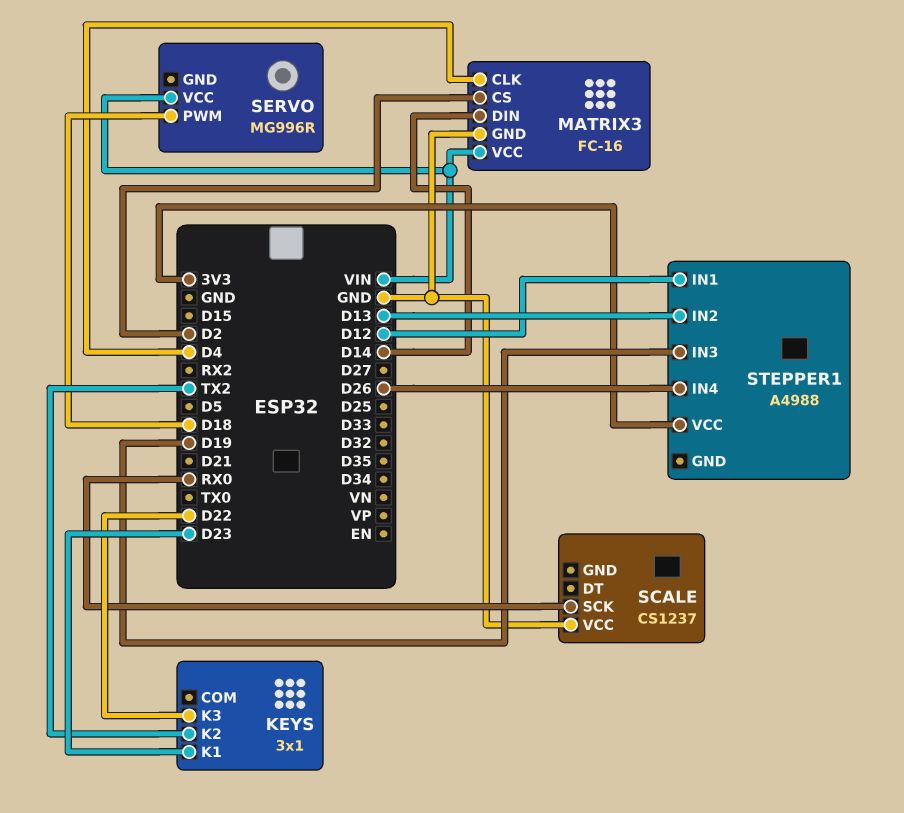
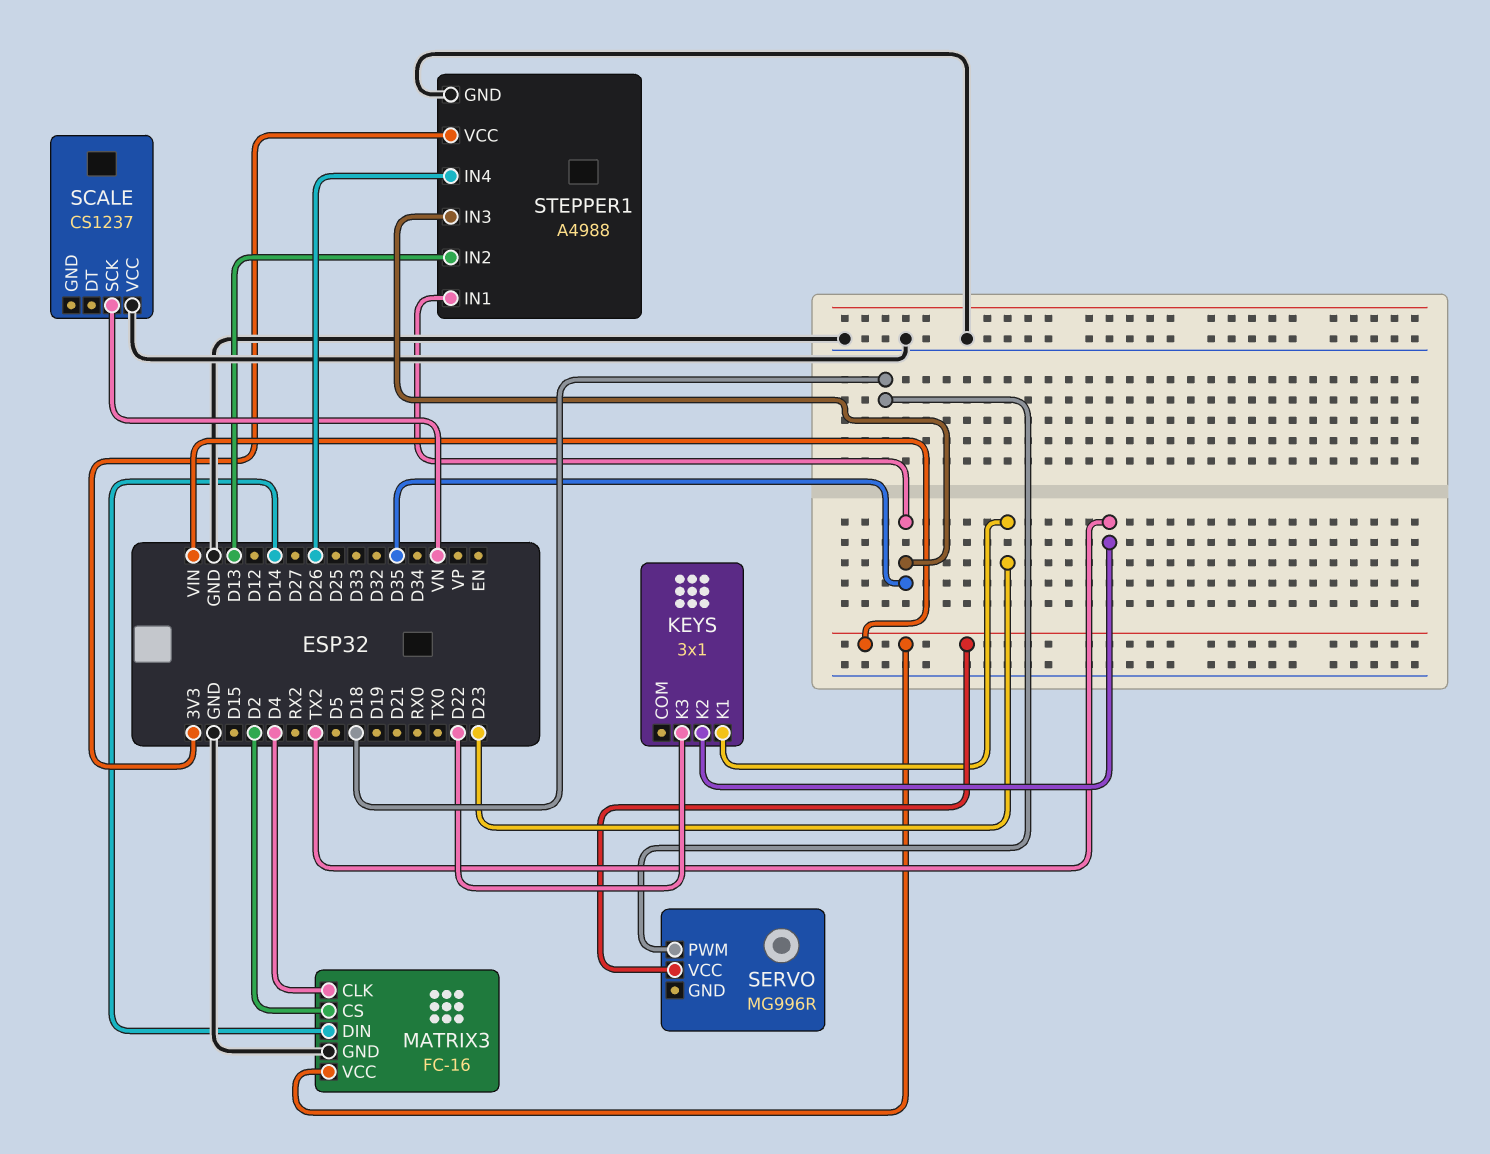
SCALE pin SCK: RX0 -> VN
STEPPER1 pin GND: none -> GND
STEPPER1 pin IN1: D12 -> D35
STEPPER1 pin IN3: D19 -> D35

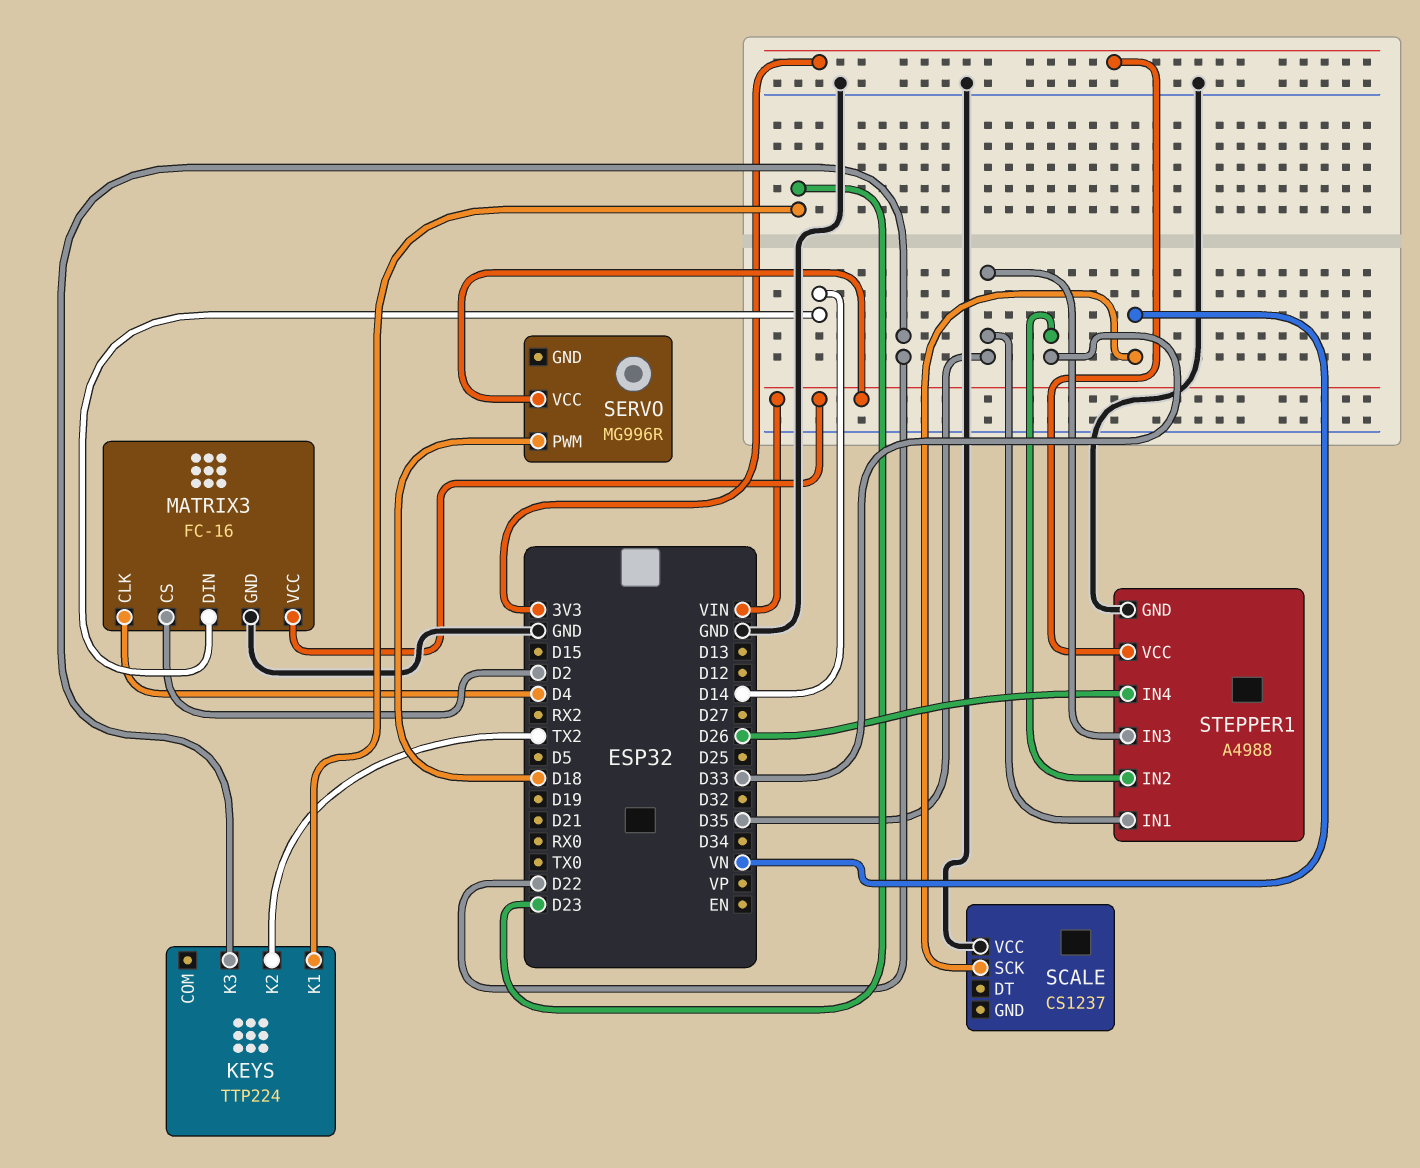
KEYS: 3x1 -> TTP224
STEPPER1 pin IN2: D13 -> D33

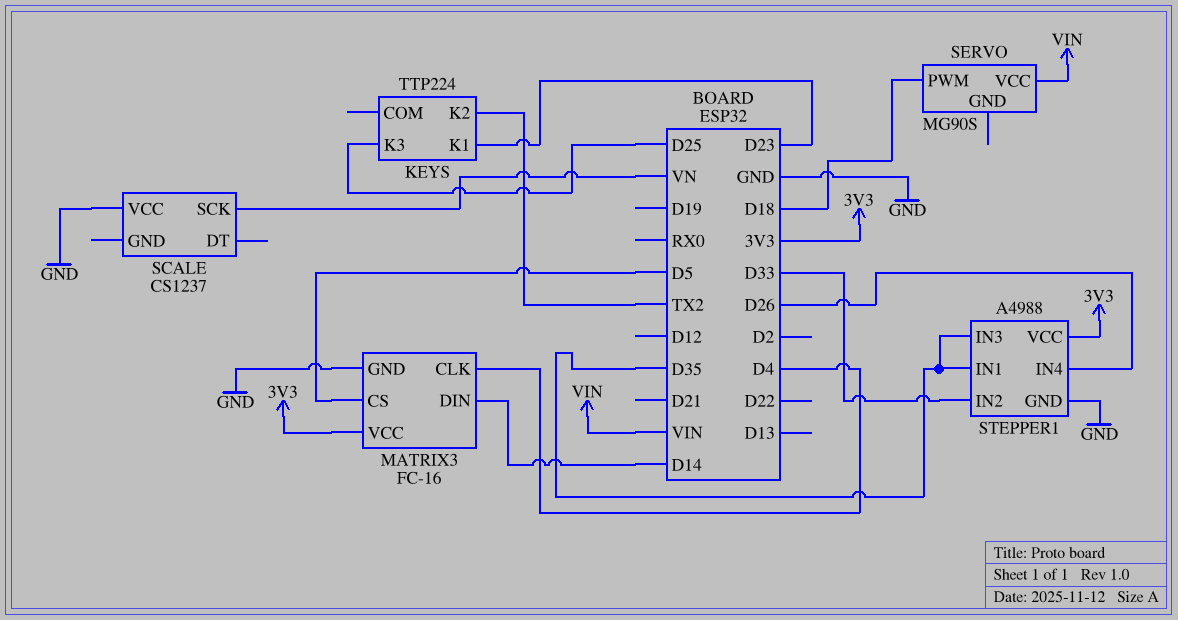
KEYS pin K3: D22 -> D25
MATRIX3 pin CS: D2 -> D5
MATRIX3 pin VCC: VIN -> 3V3
SERVO: MG996R -> MG90S

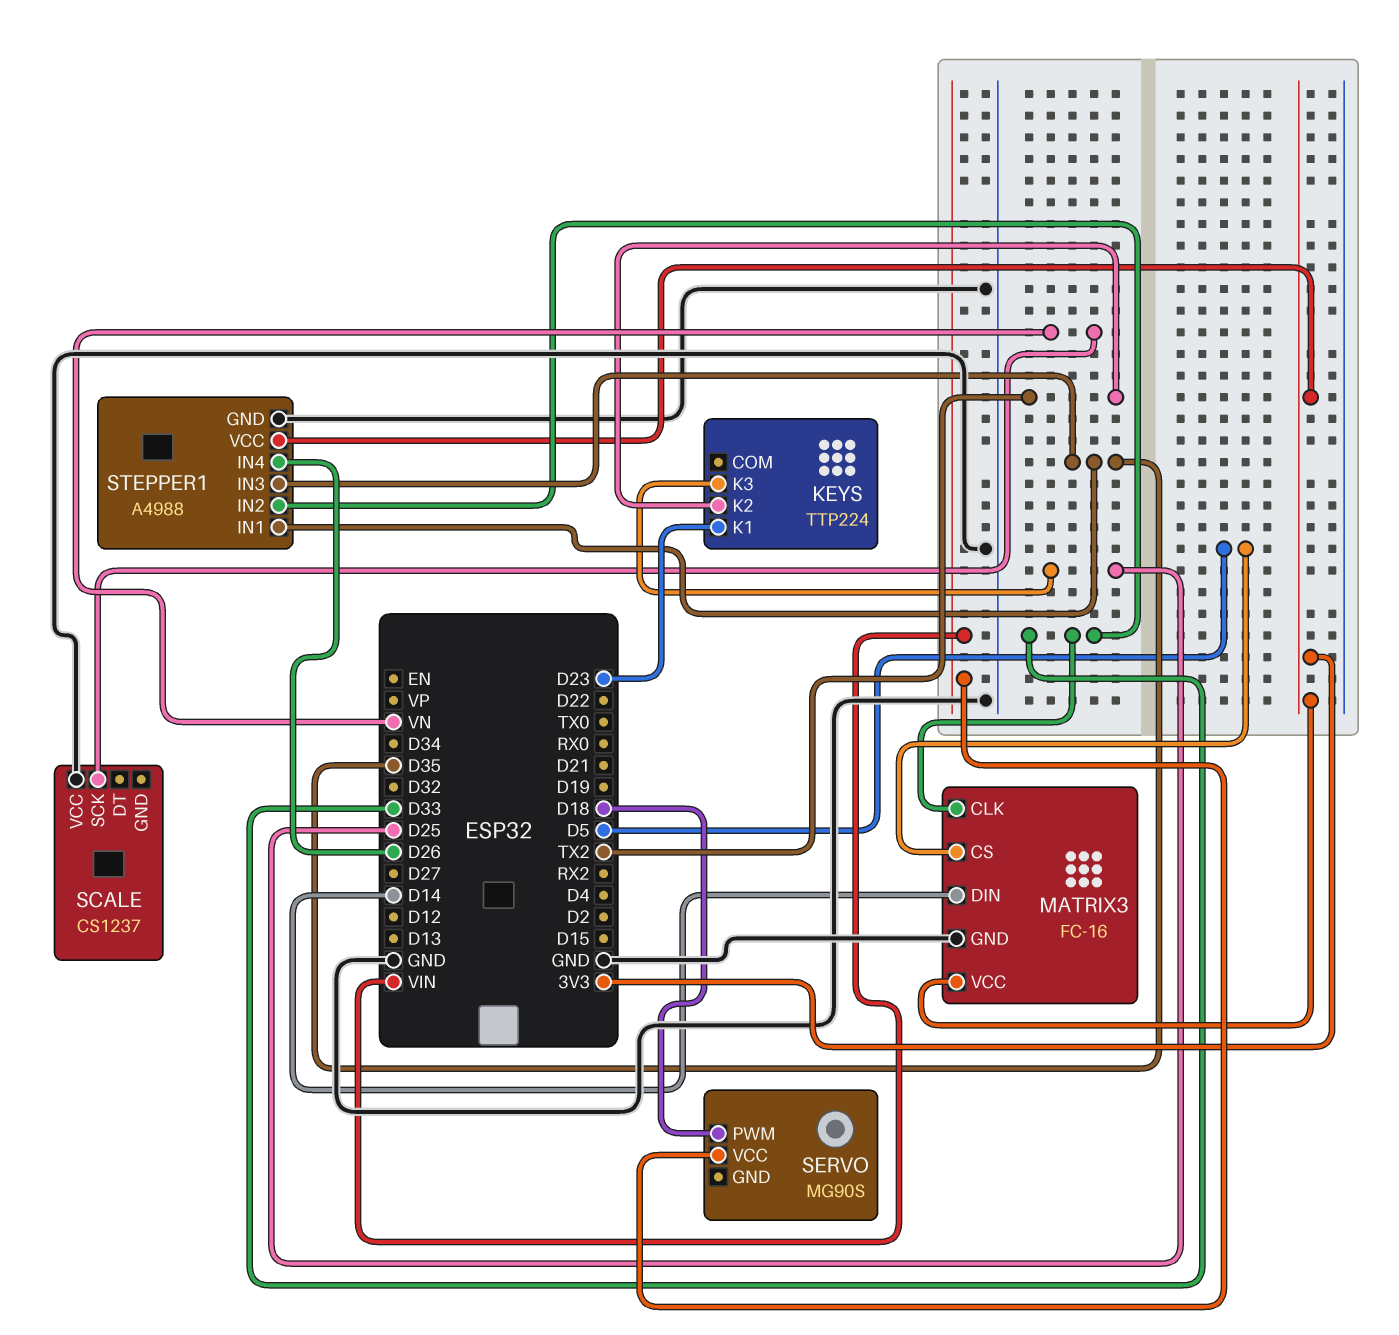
MATRIX3 pin CLK: D4 -> D33

